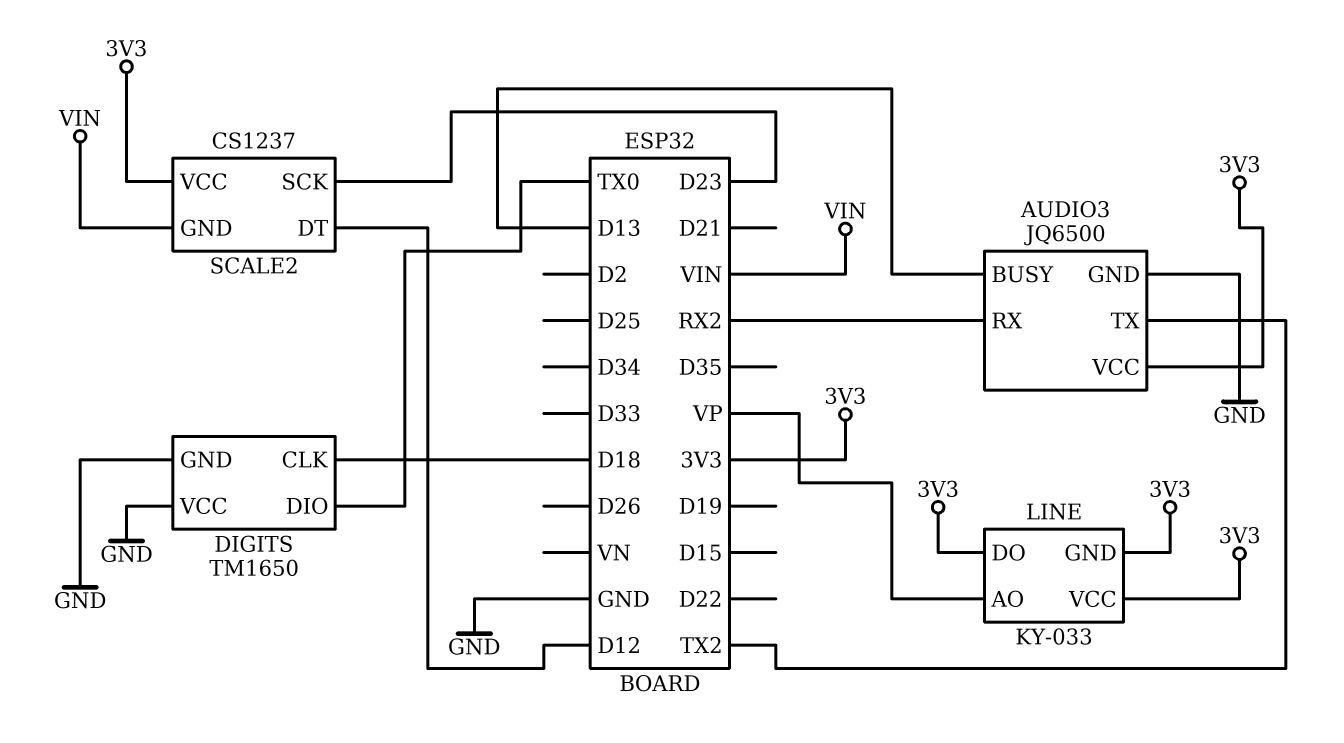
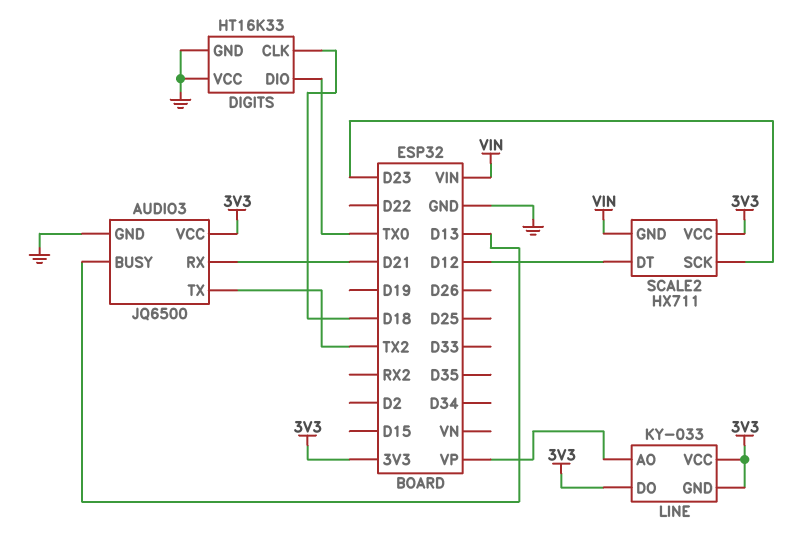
AUDIO3 pin RX: RX2 -> D21
DIGITS: TM1650 -> HT16K33
SCALE2: CS1237 -> HX711

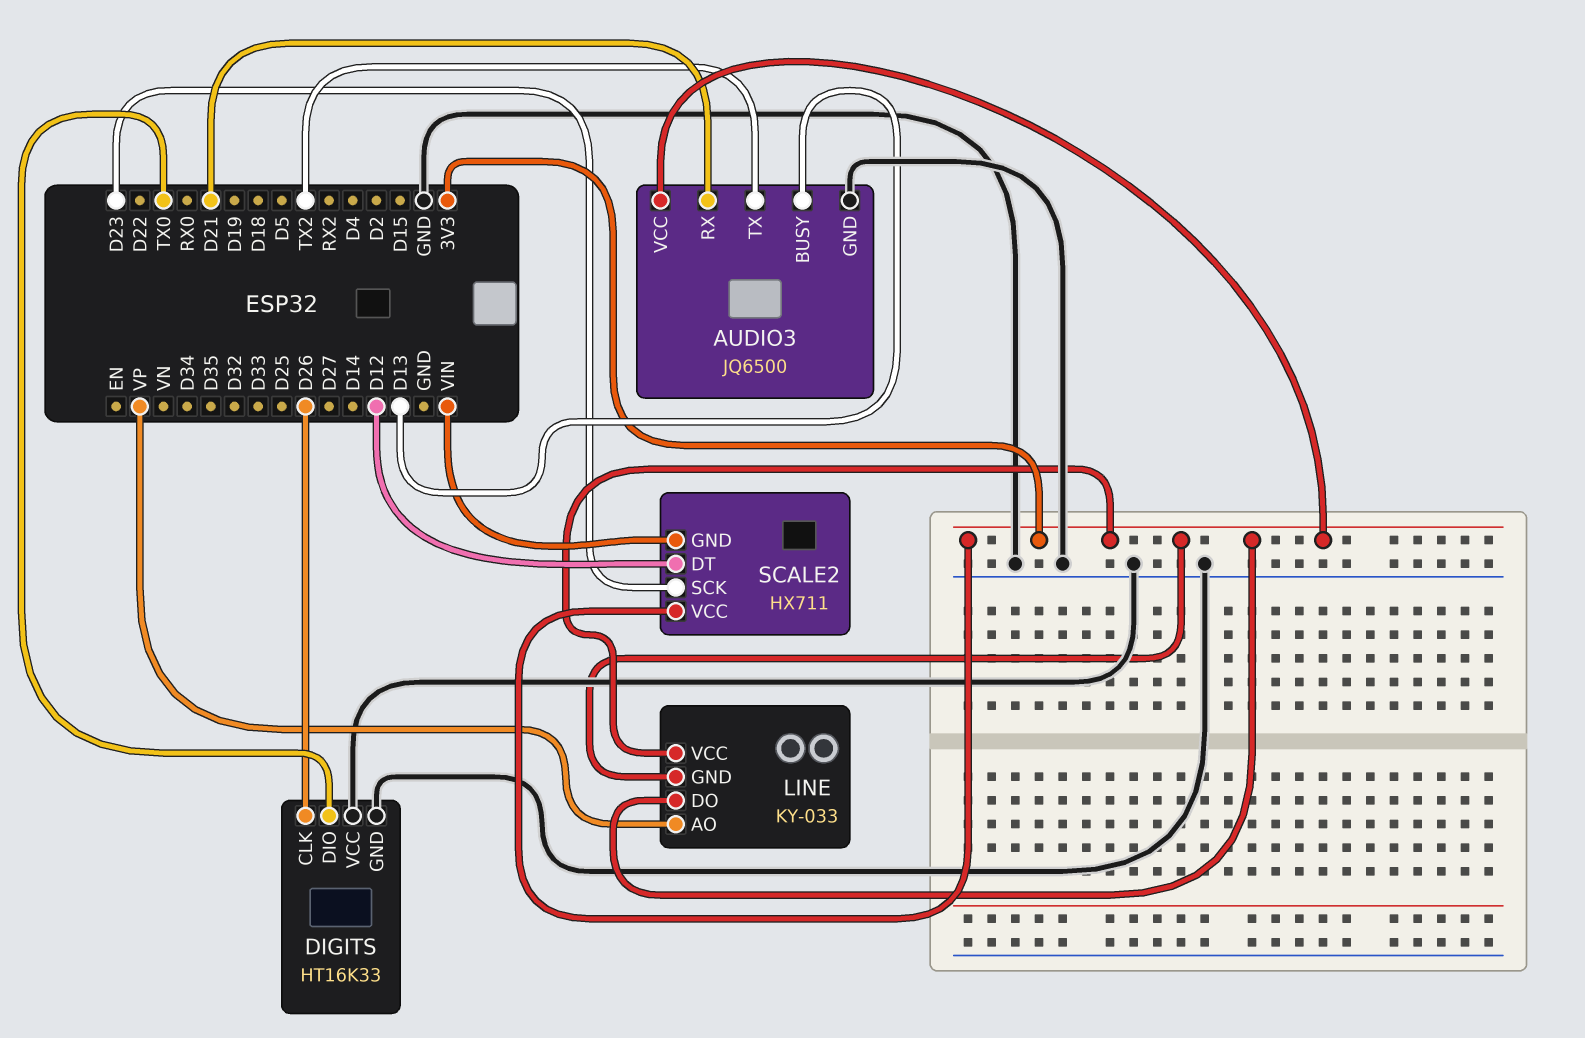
DIGITS pin CLK: D18 -> D26

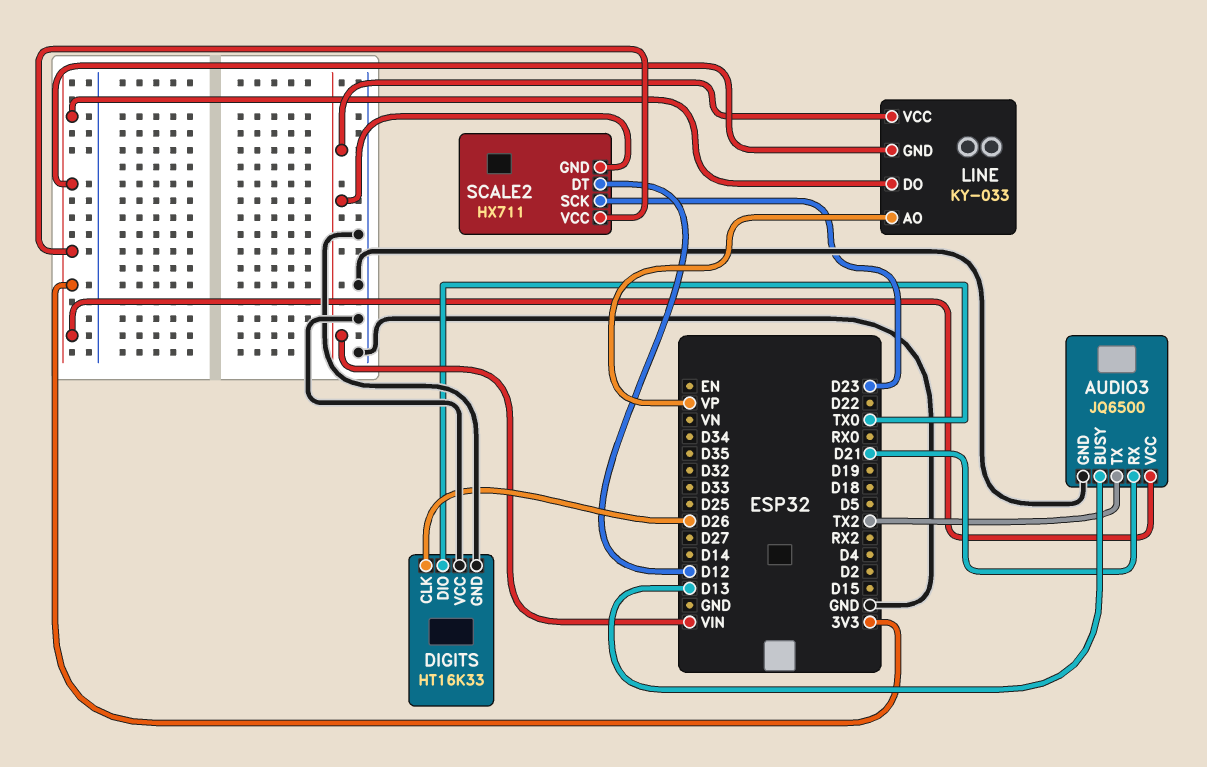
LINE pin VCC: 3V3 -> VIN

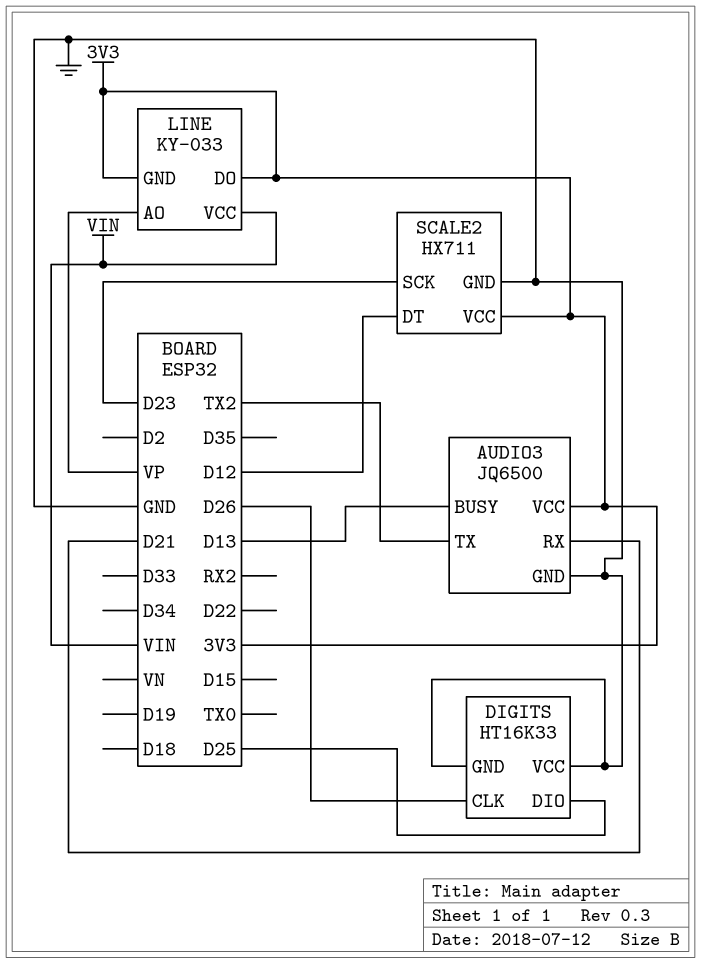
DIGITS pin DIO: TX0 -> D25
SCALE2 pin GND: VIN -> GND

